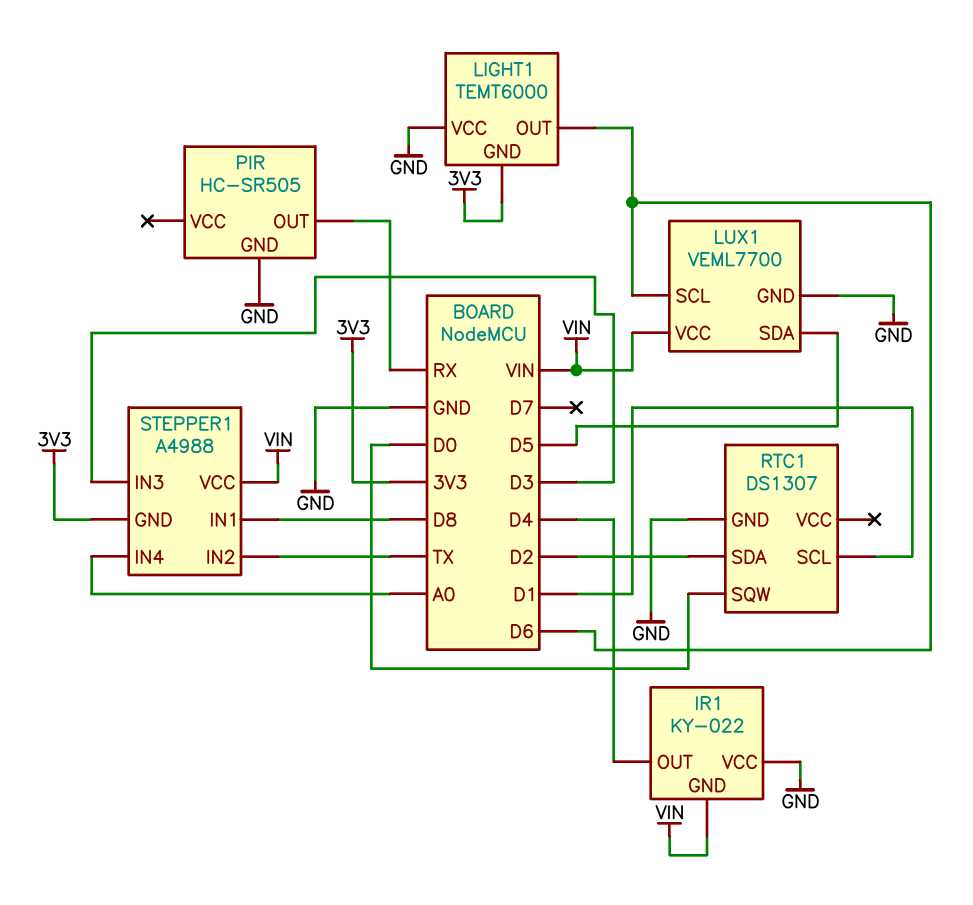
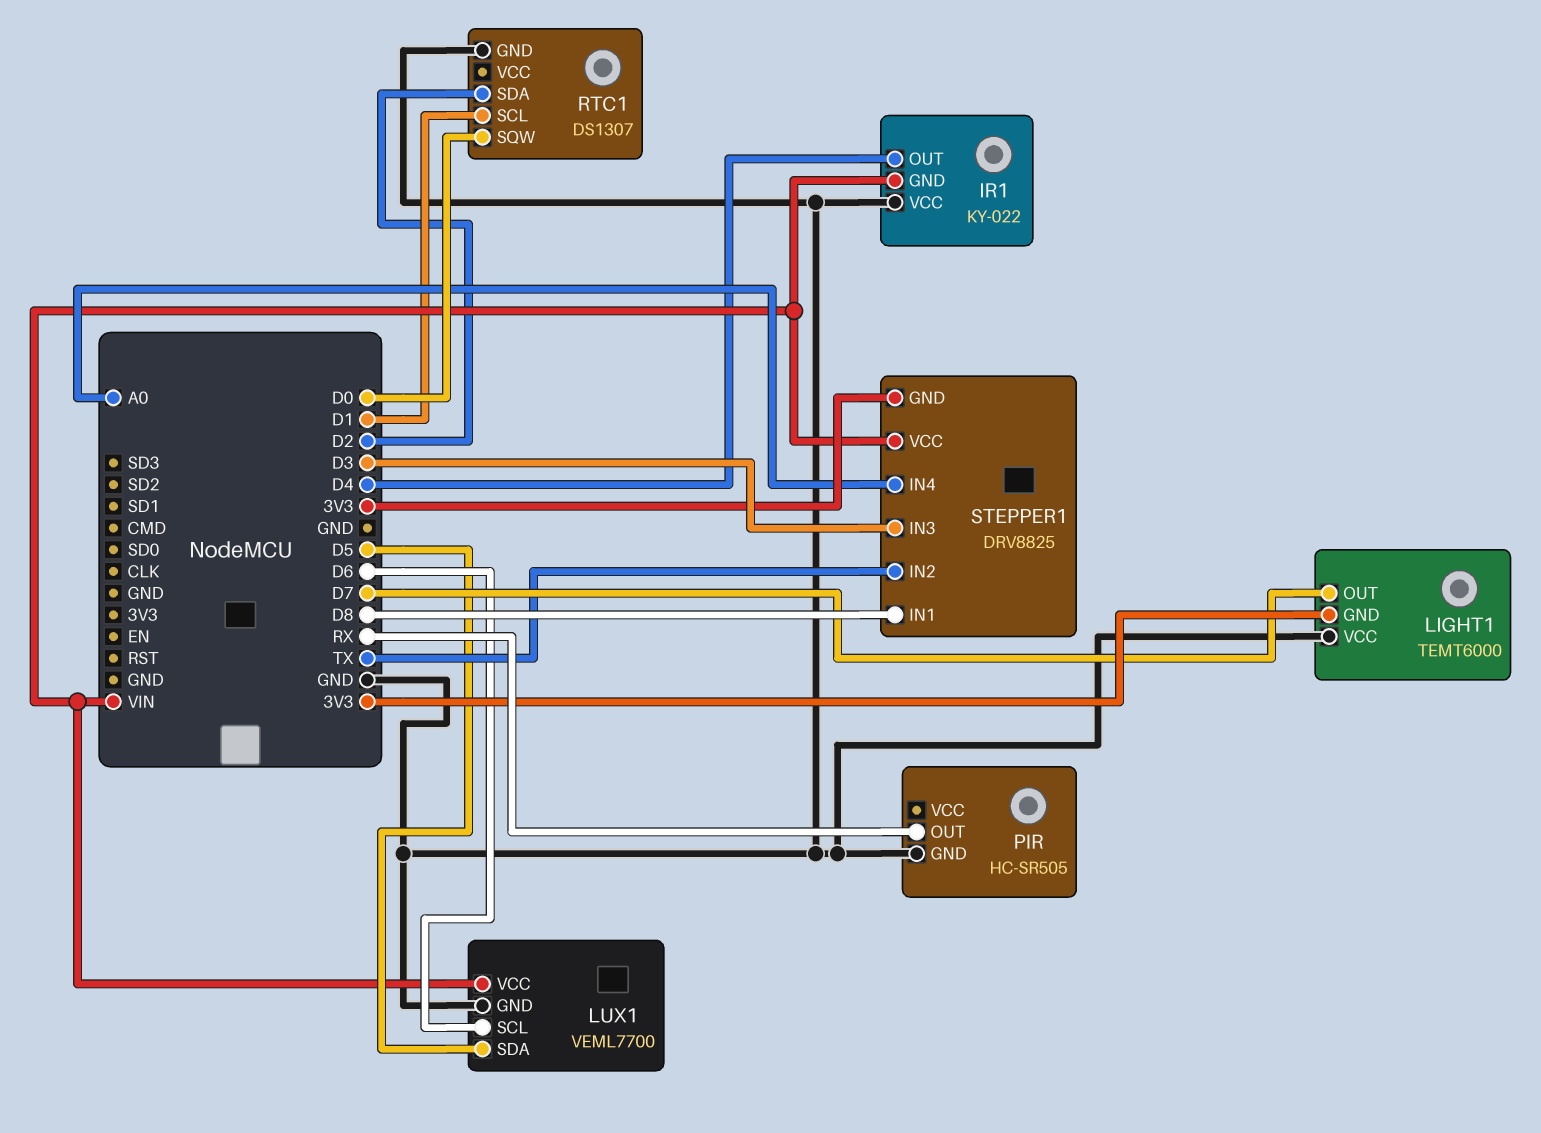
LIGHT1 pin OUT: D6 -> D7
STEPPER1: A4988 -> DRV8825

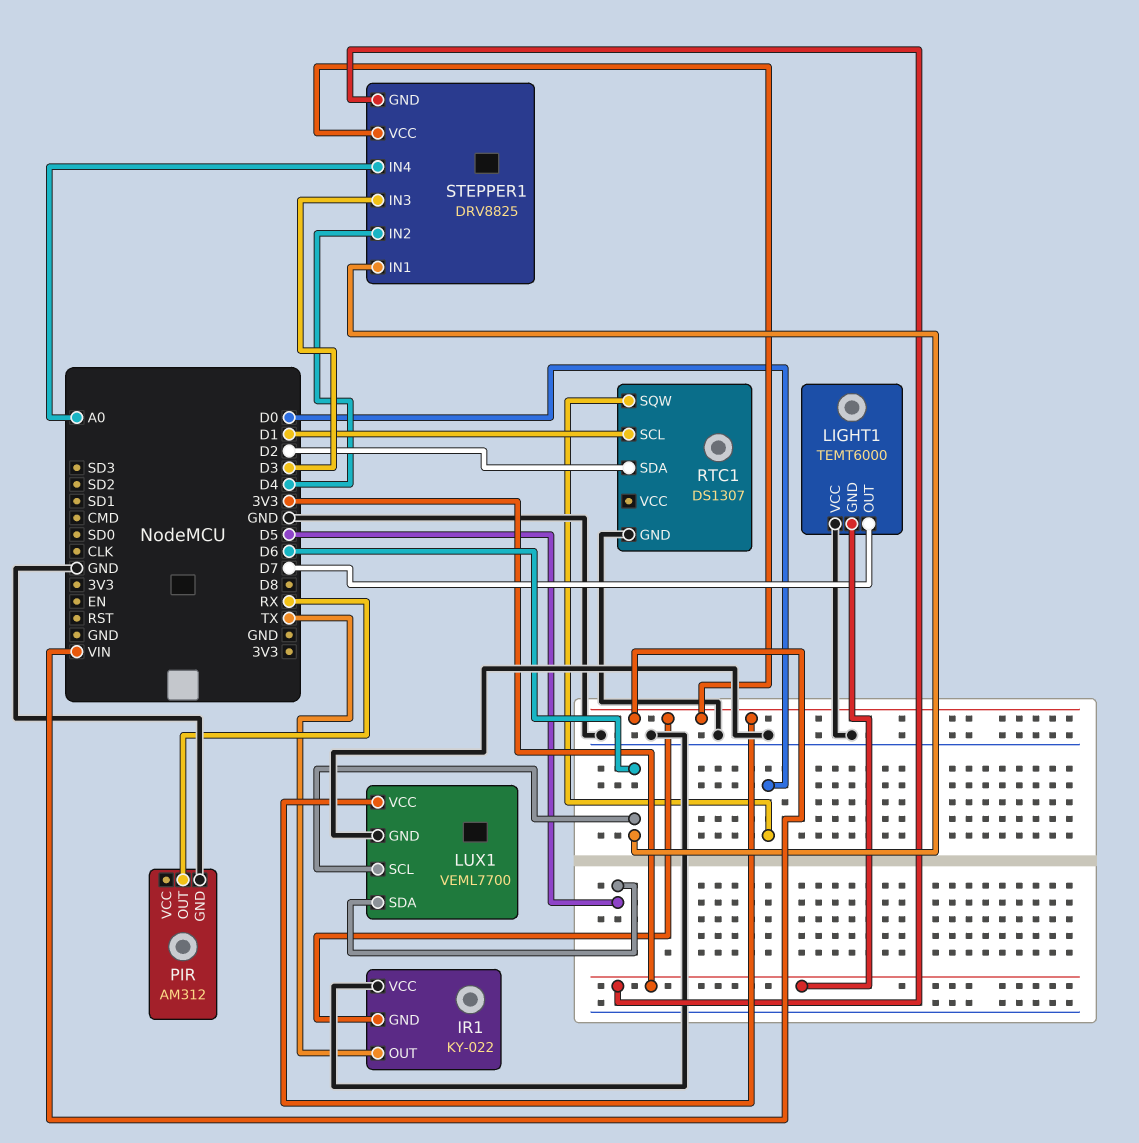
IR1 pin OUT: D4 -> TX
PIR: HC-SR505 -> AM312
STEPPER1 pin IN1: D8 -> D6
STEPPER1 pin IN2: TX -> D4

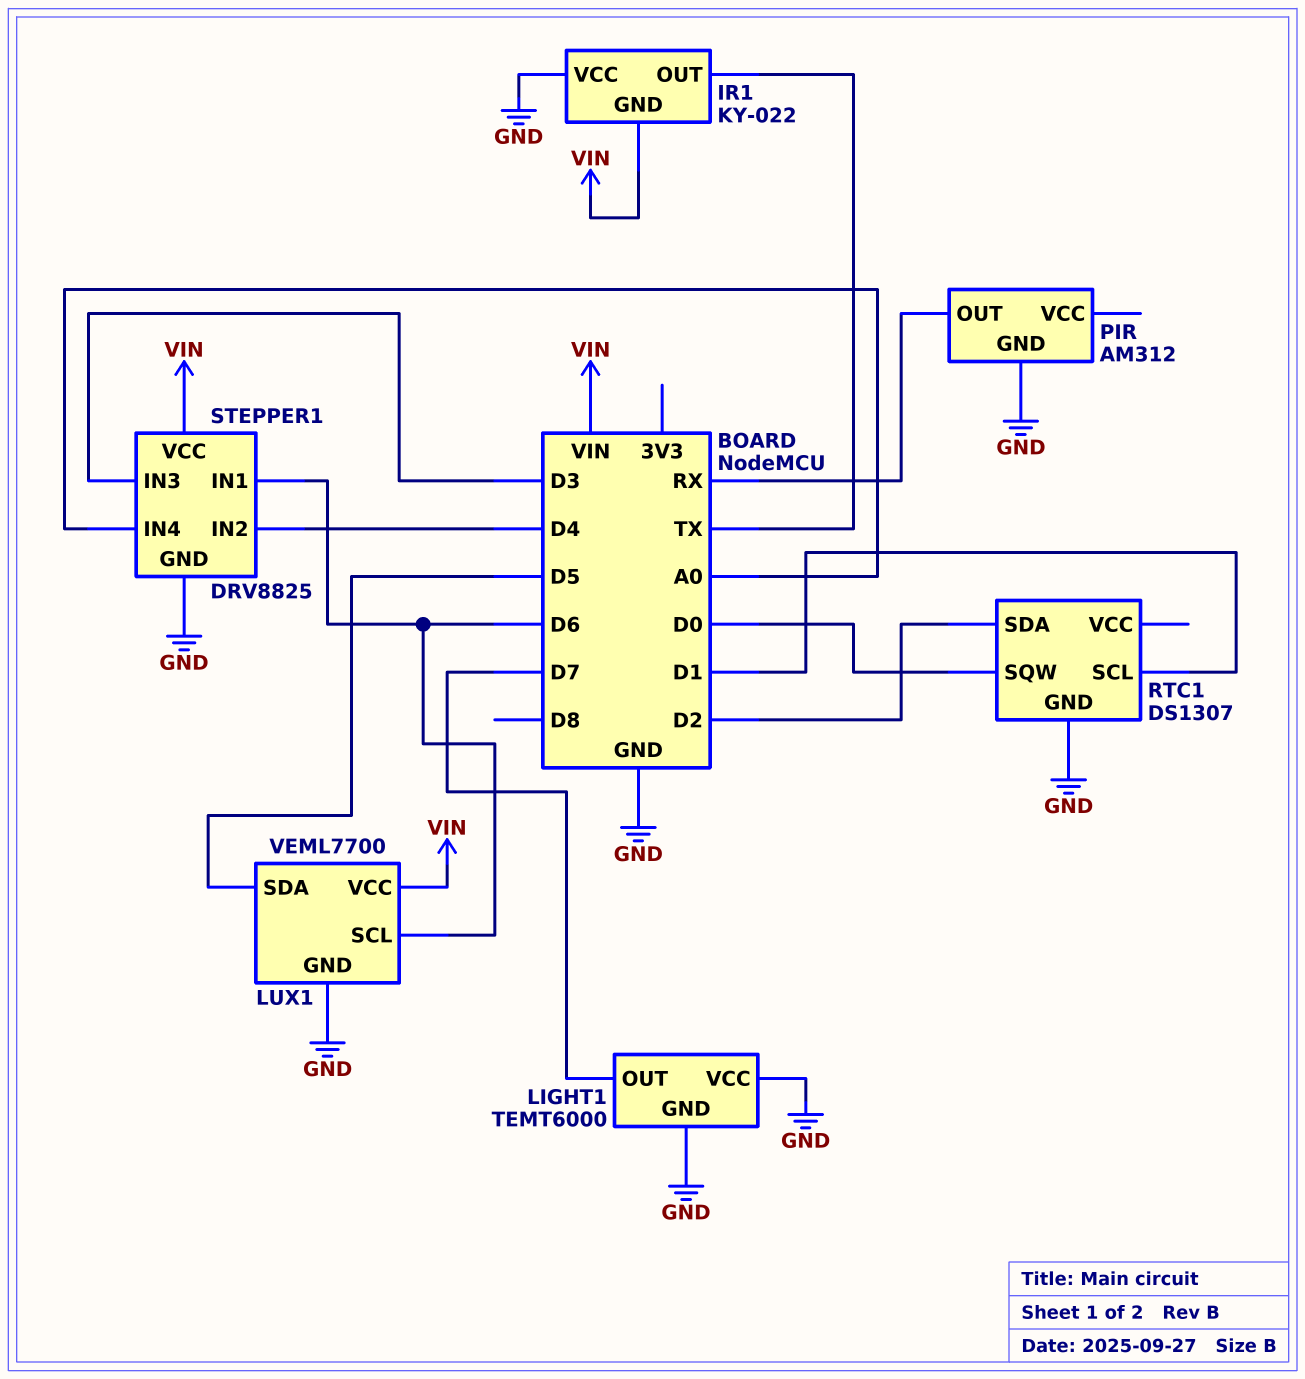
LIGHT1 pin GND: 3V3 -> GND
STEPPER1 pin GND: 3V3 -> GND

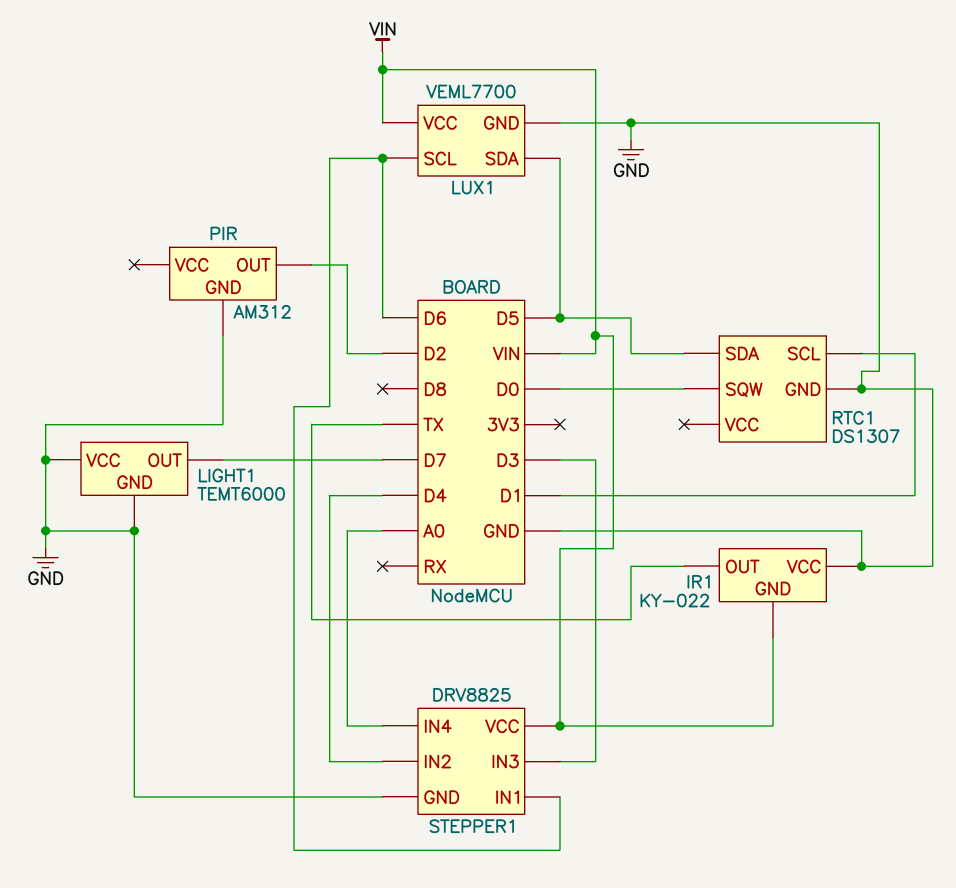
PIR pin OUT: RX -> D2
RTC1 pin SDA: D2 -> D5

